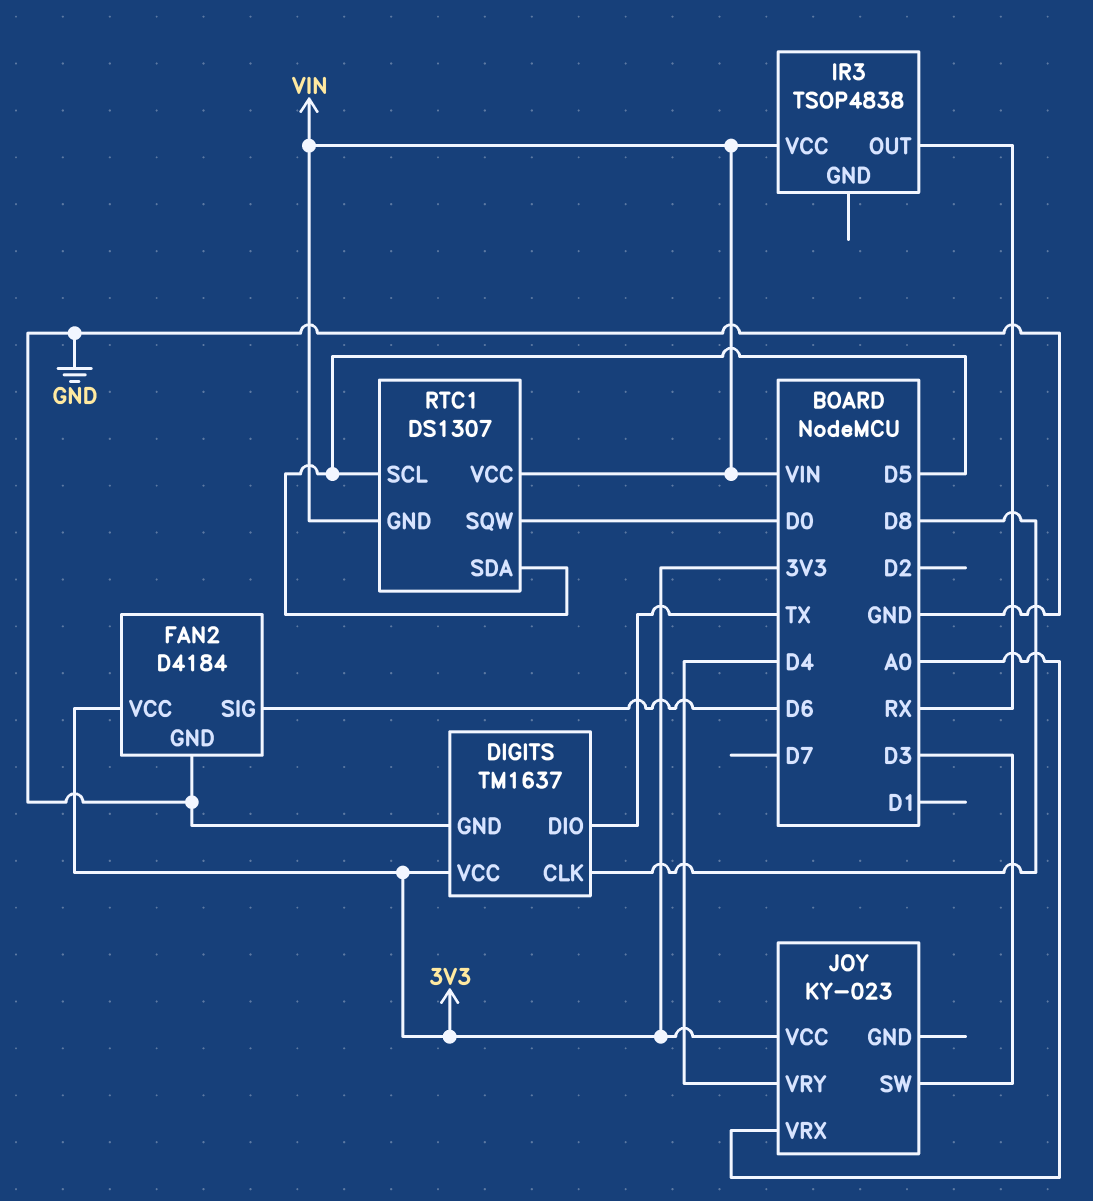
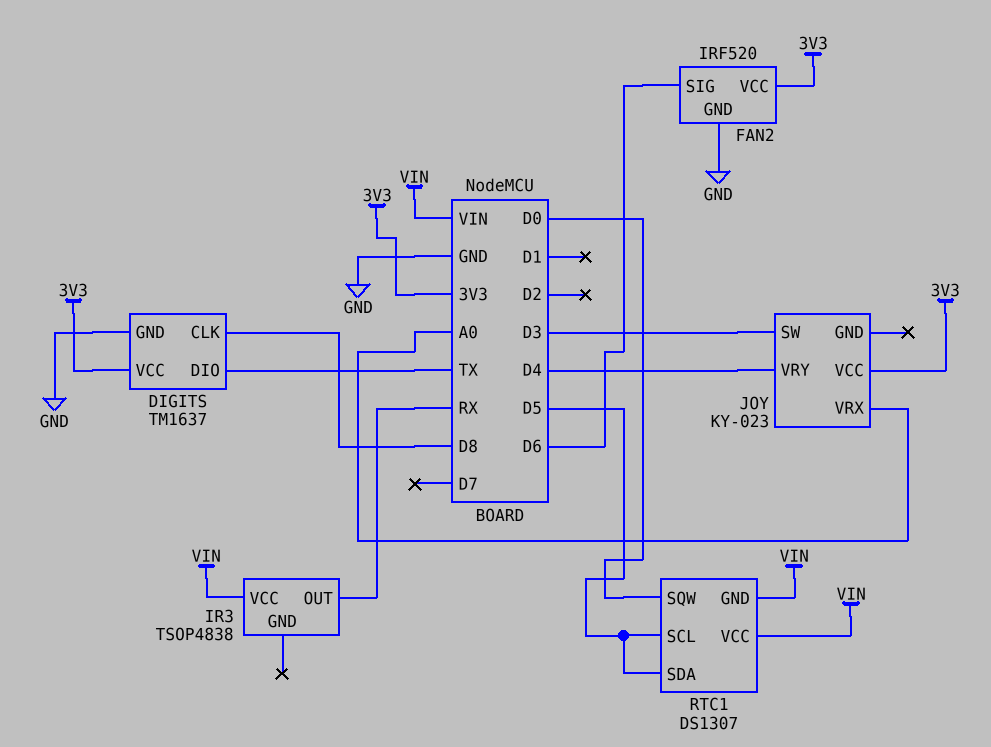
FAN2: D4184 -> IRF520

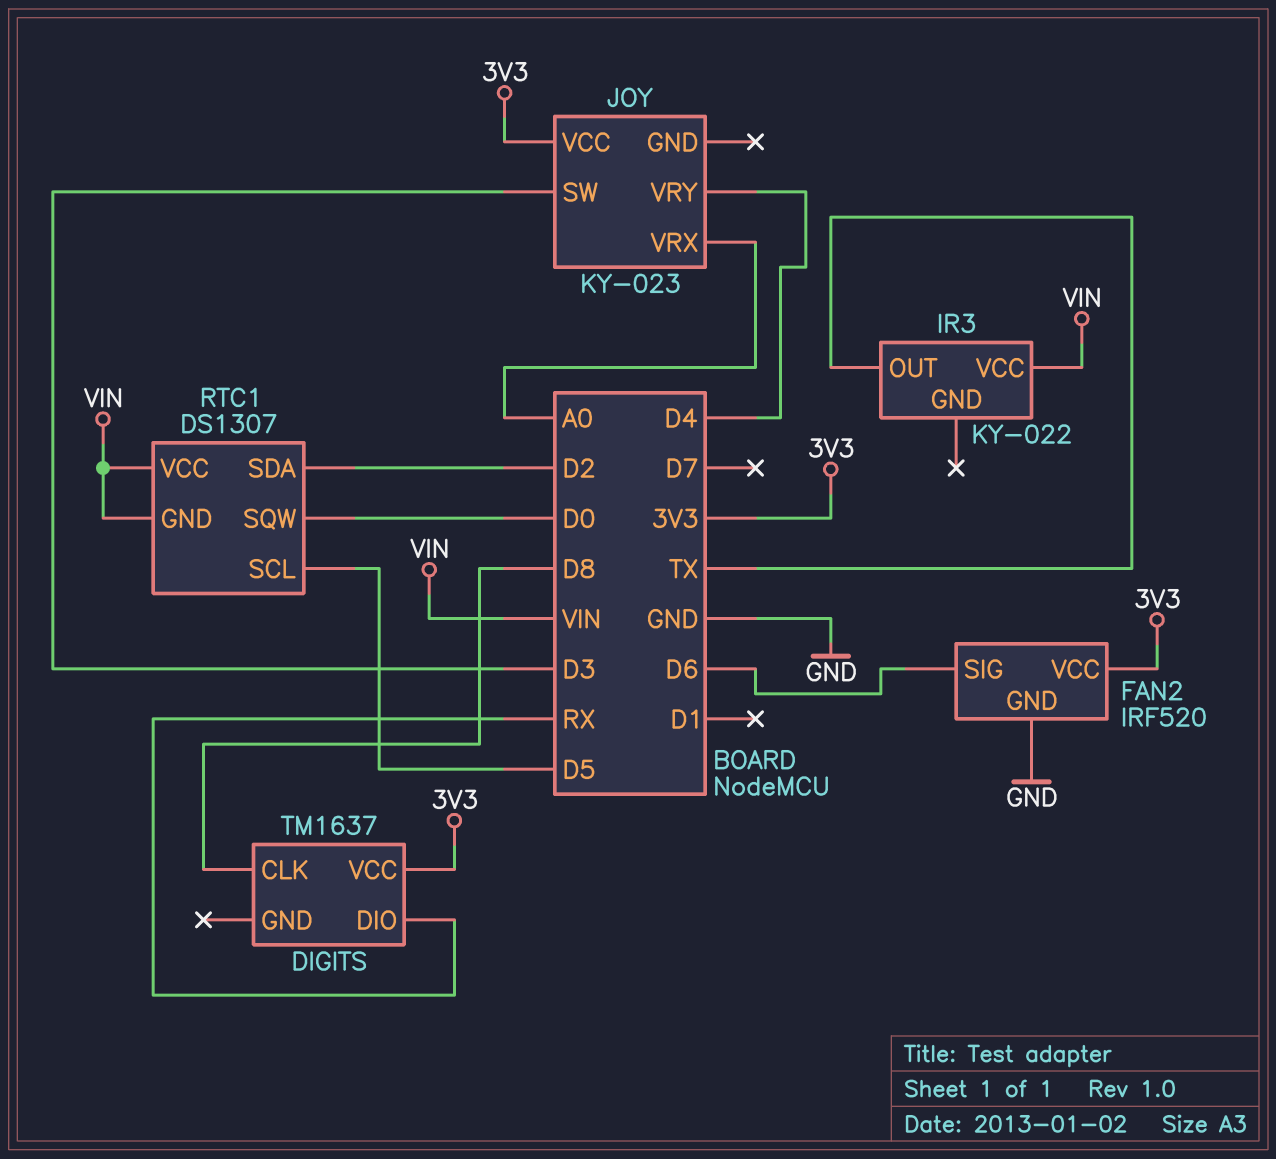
DIGITS pin DIO: TX -> RX
DIGITS pin GND: GND -> none
IR3: TSOP4838 -> KY-022
IR3 pin OUT: RX -> TX
RTC1 pin SDA: D5 -> D2

